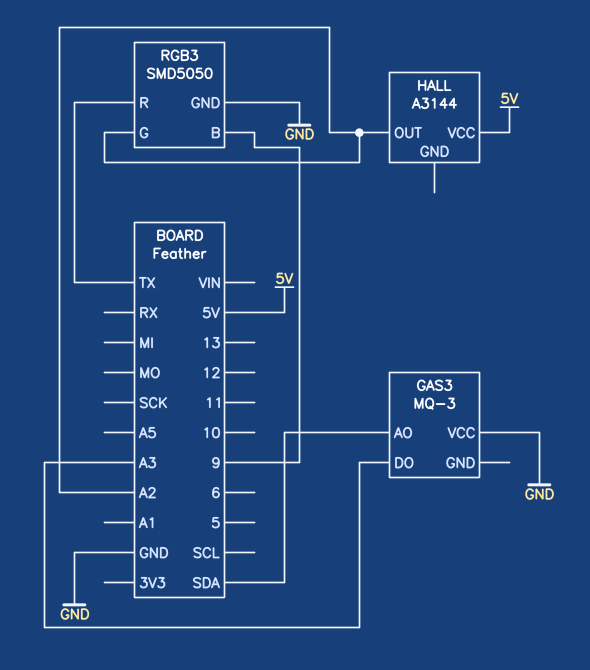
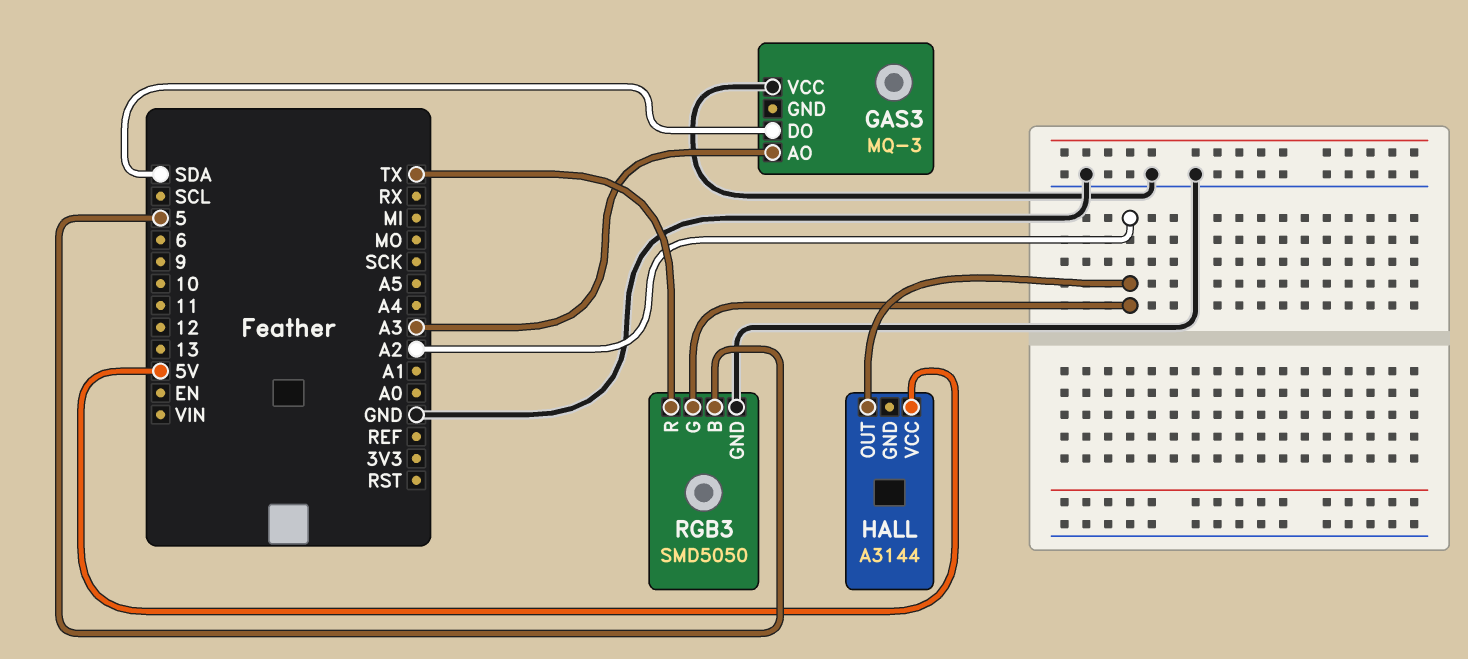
GAS3 pin AO: SDA -> A3
GAS3 pin DO: A3 -> SDA
RGB3 pin B: 9 -> 5

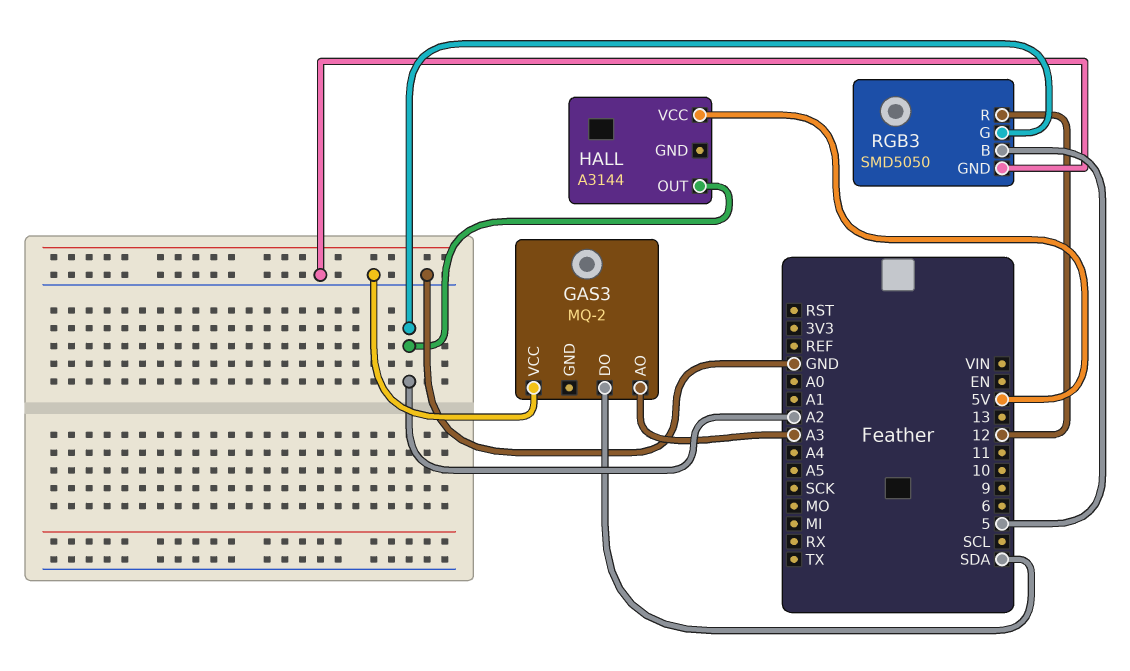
GAS3: MQ-3 -> MQ-2
RGB3 pin R: TX -> 12

